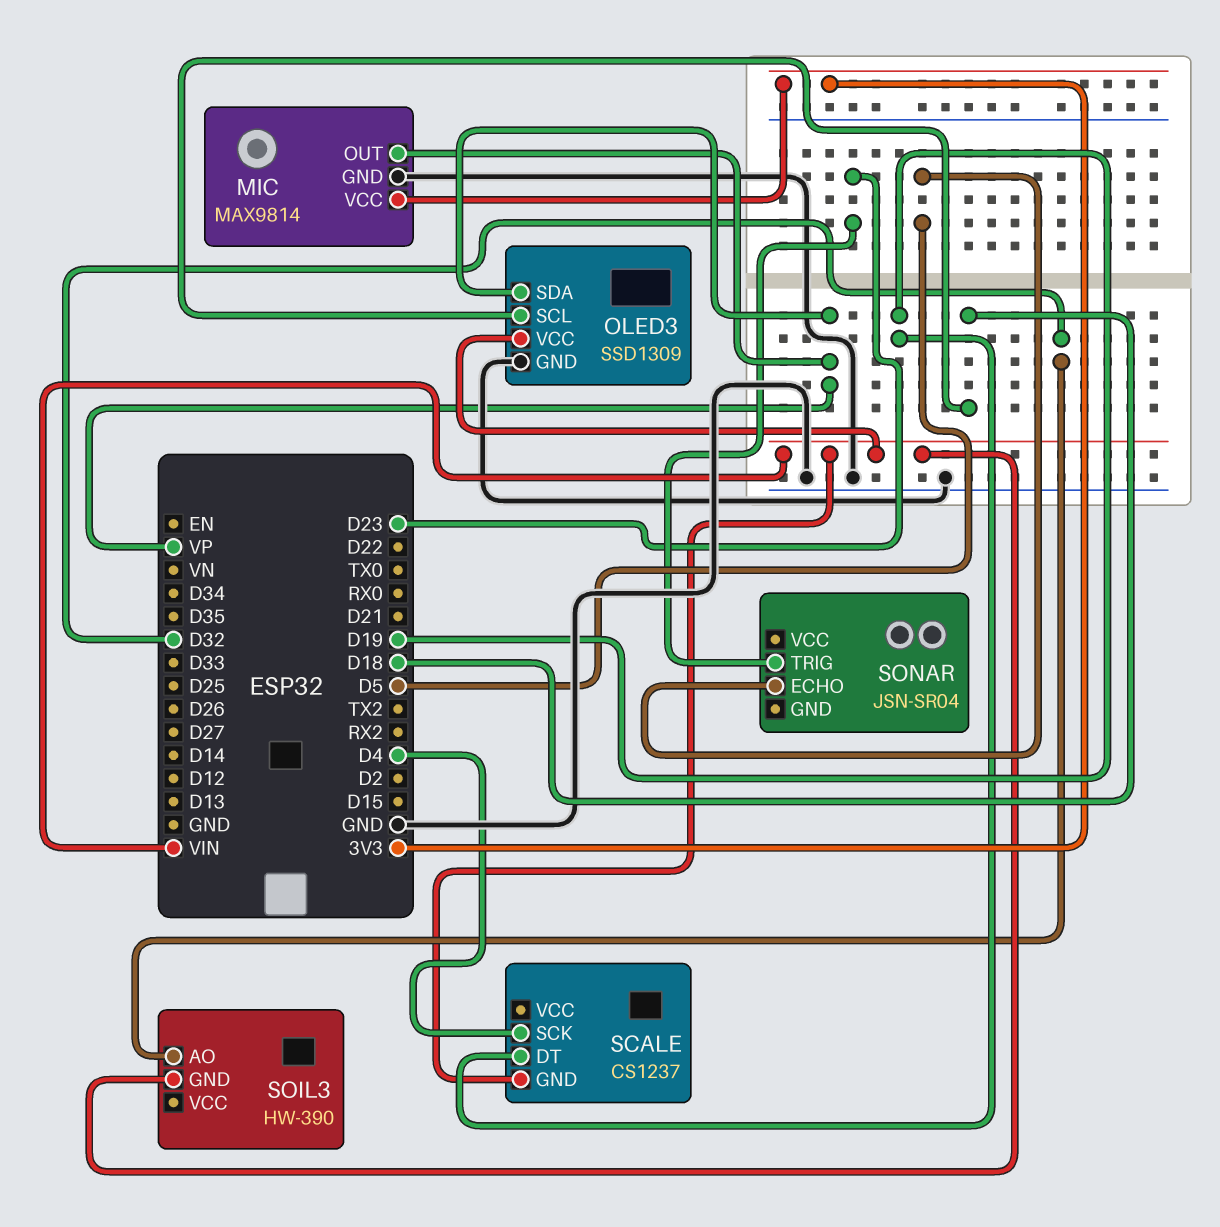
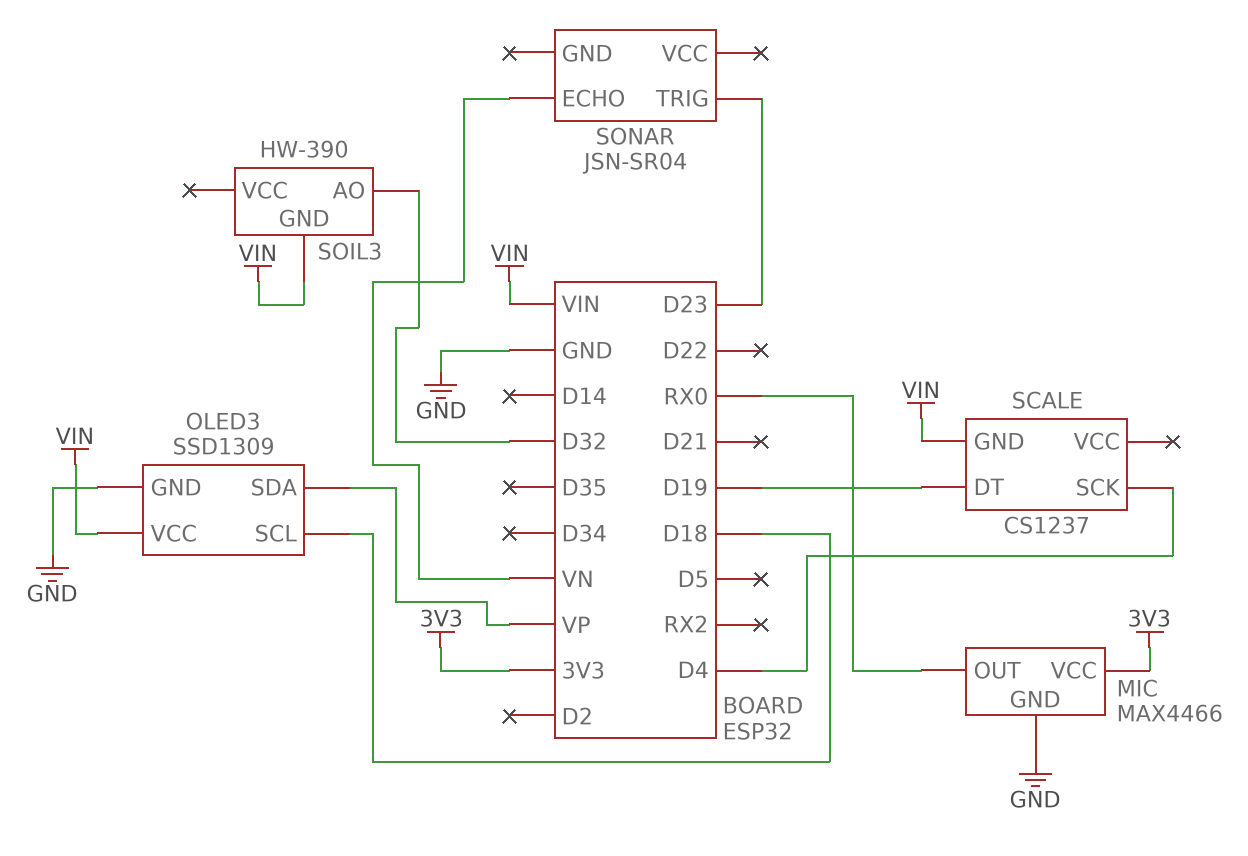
MIC: MAX9814 -> MAX4466
MIC pin OUT: VP -> RX0
SONAR pin ECHO: D5 -> VN

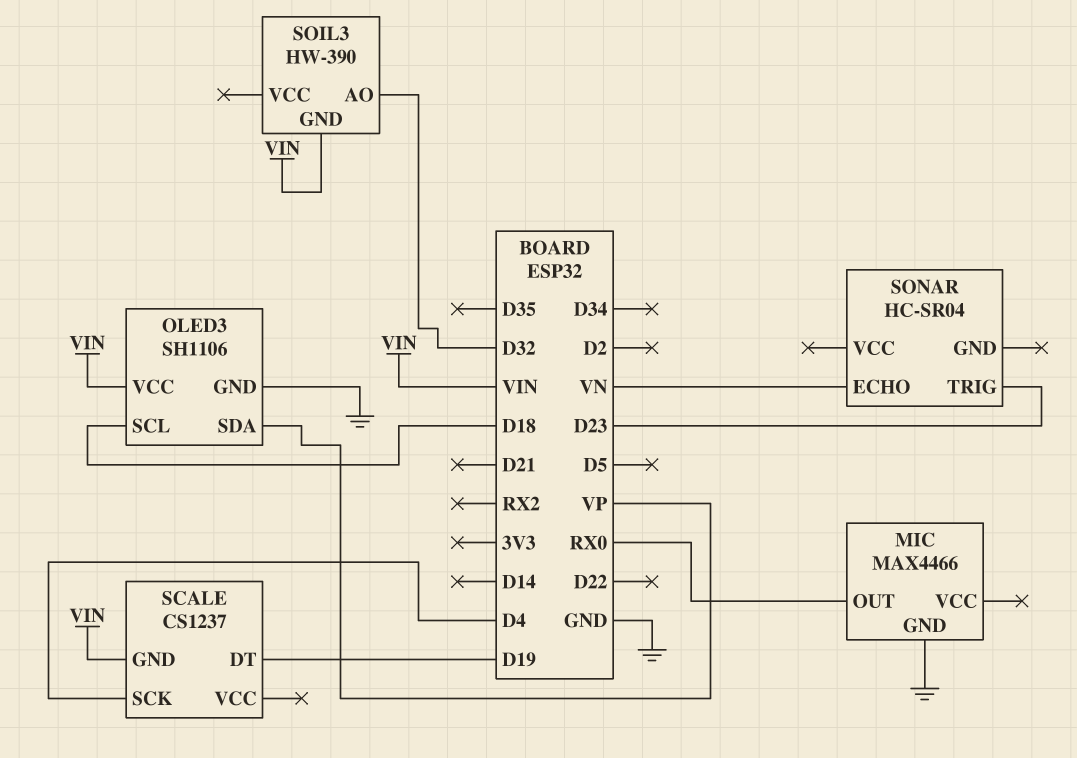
MIC pin VCC: 3V3 -> none
OLED3: SSD1309 -> SH1106
SONAR: JSN-SR04 -> HC-SR04

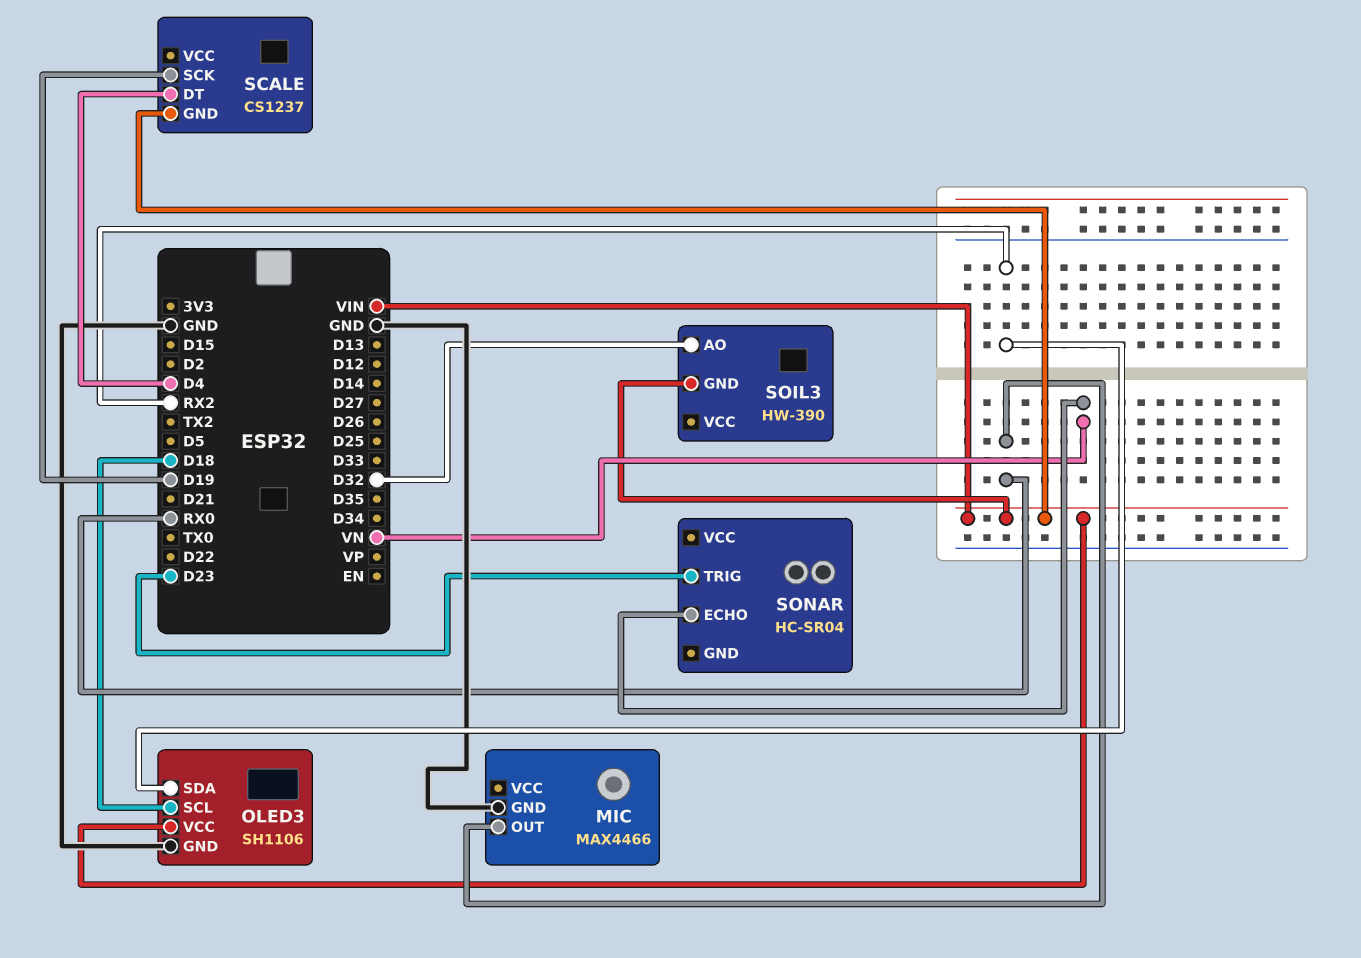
OLED3 pin SDA: VP -> RX2
SCALE pin DT: D19 -> D4
SCALE pin SCK: D4 -> D19

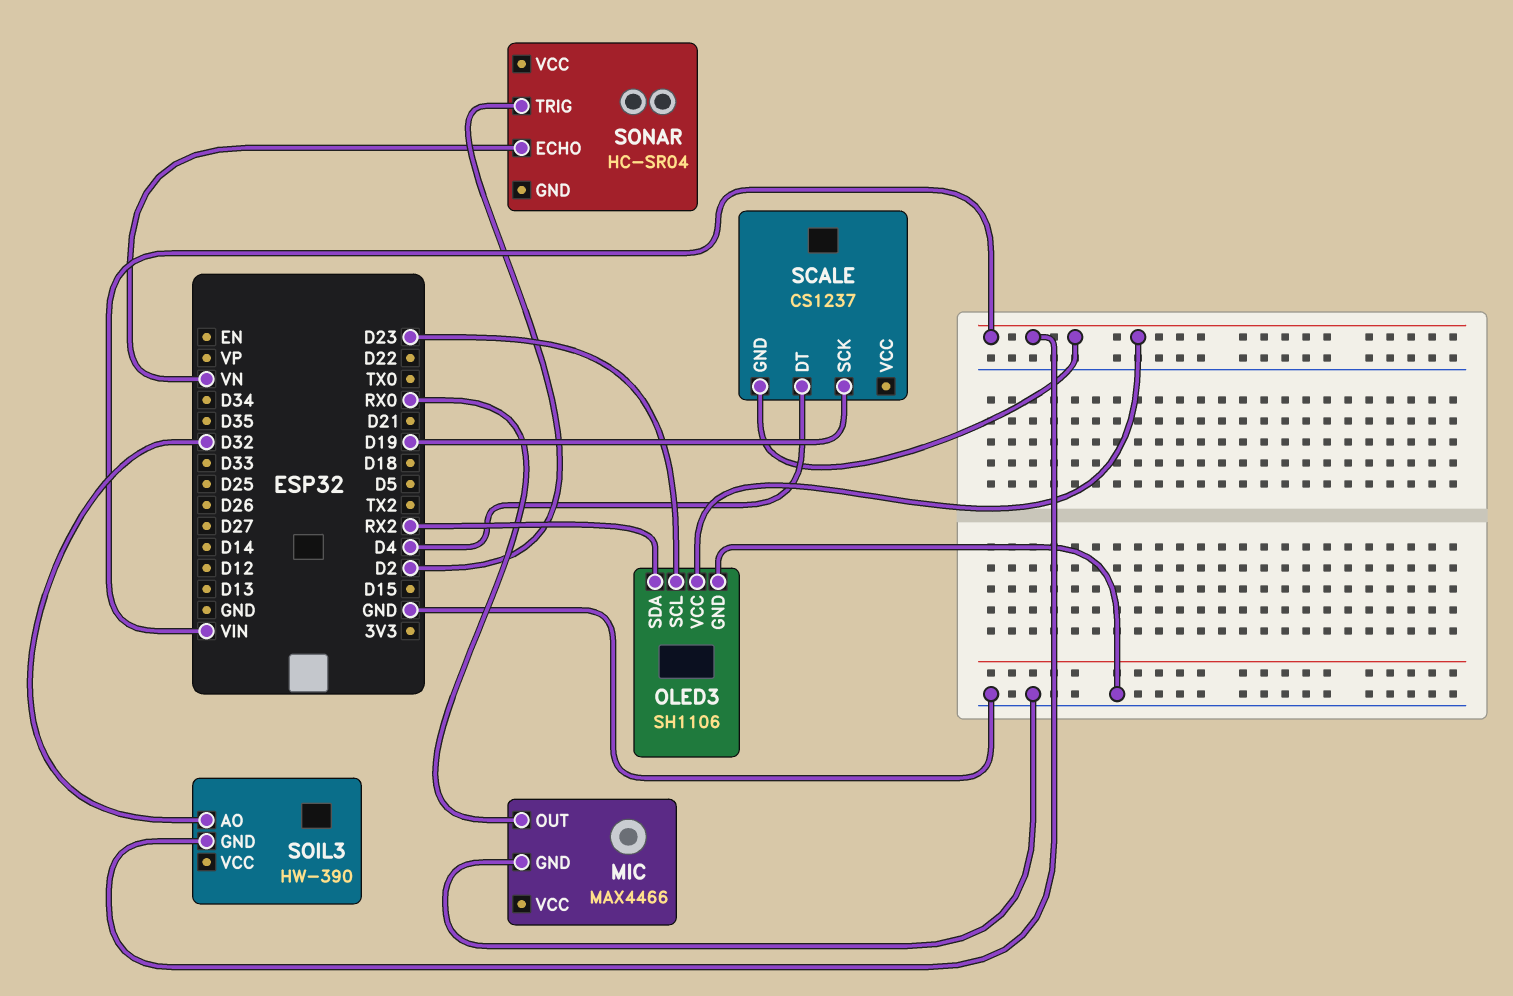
OLED3 pin SCL: D18 -> D23
SONAR pin TRIG: D23 -> D2

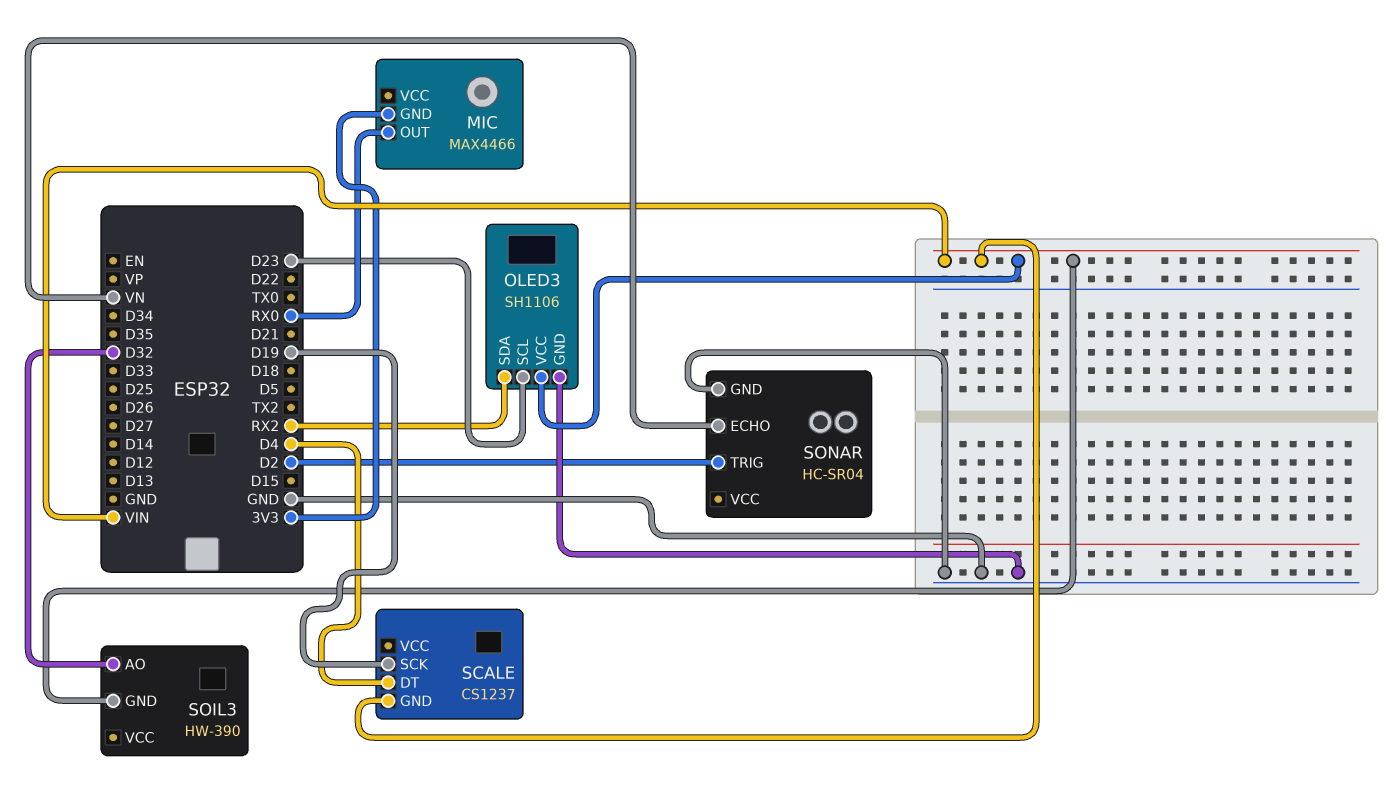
MIC pin GND: GND -> 3V3
SONAR pin GND: none -> GND

